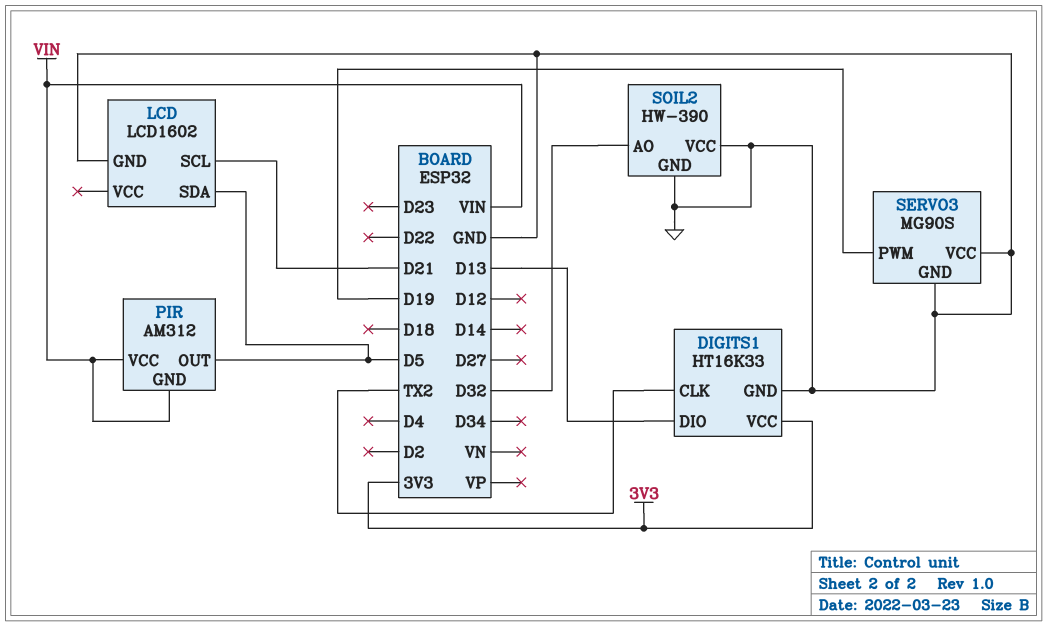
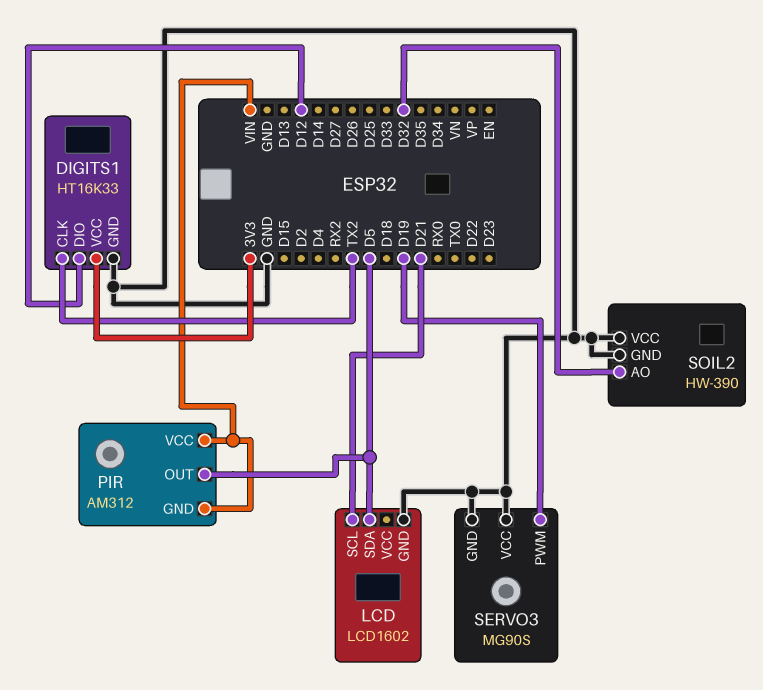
DIGITS1 pin DIO: D13 -> D12

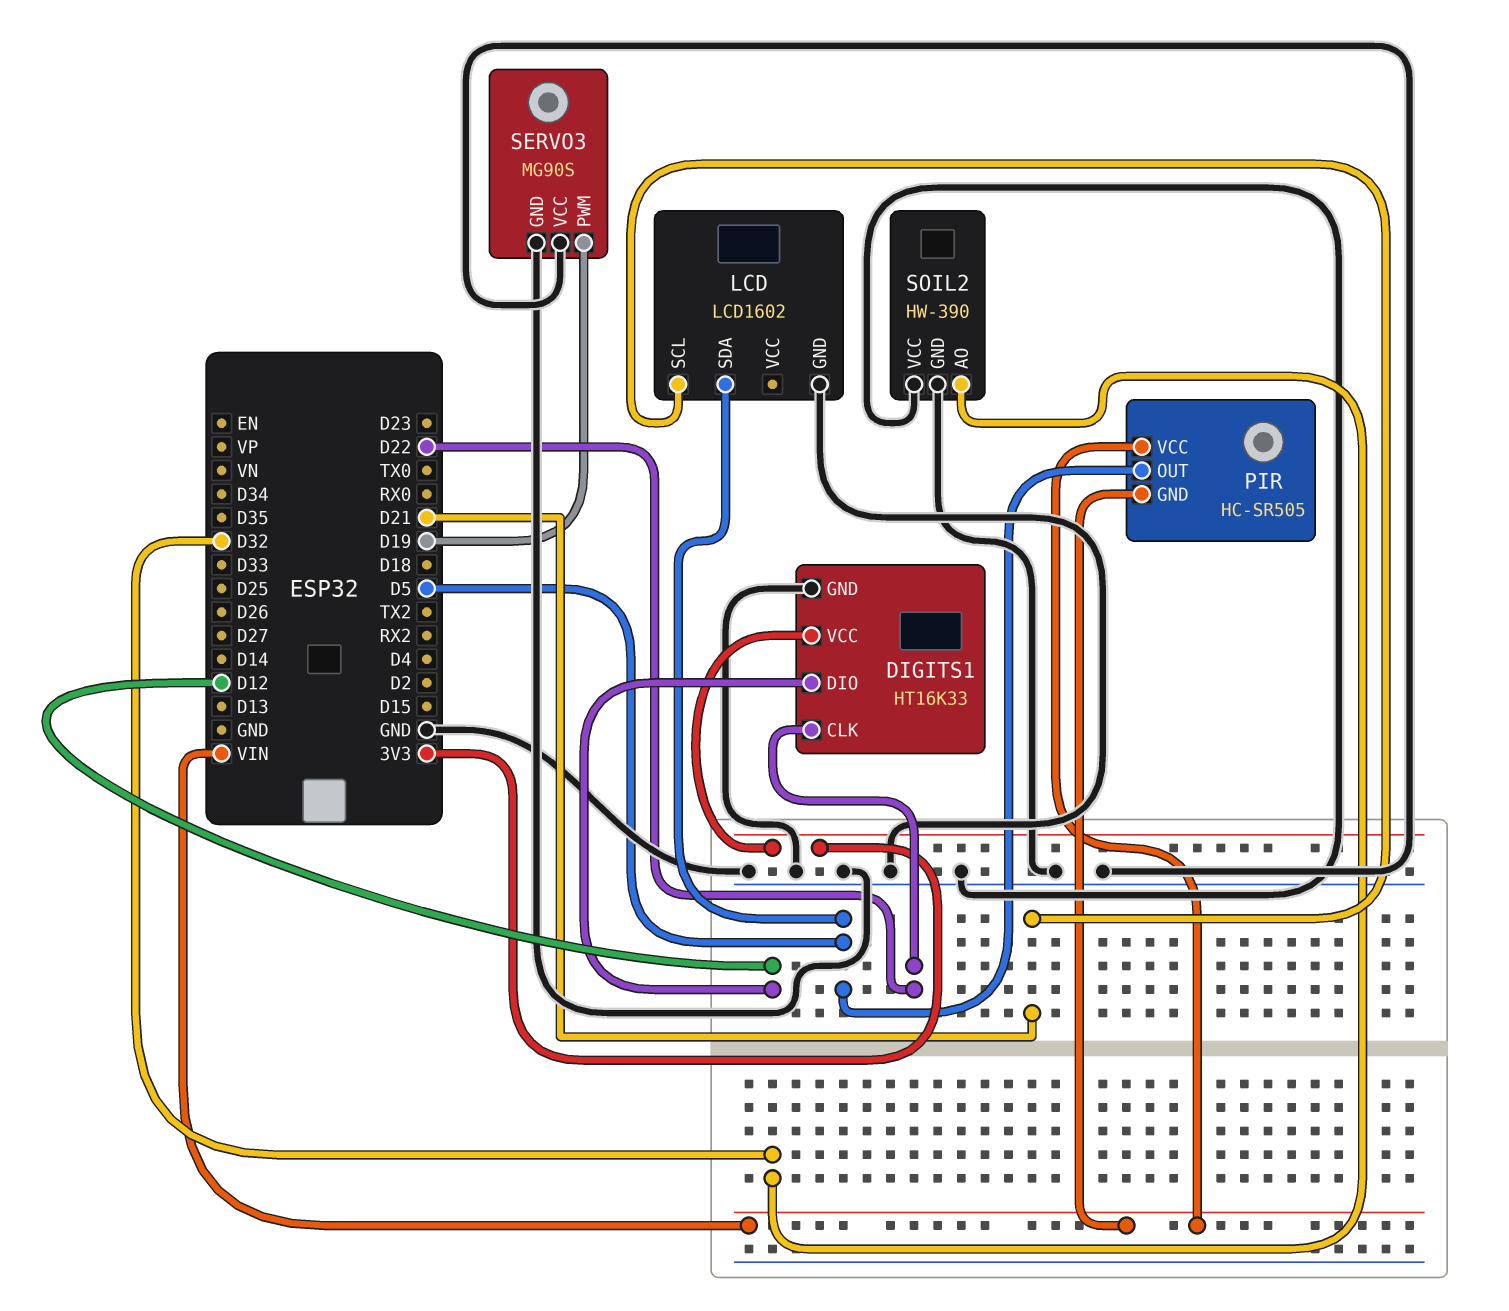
DIGITS1 pin CLK: TX2 -> D22
PIR: AM312 -> HC-SR505

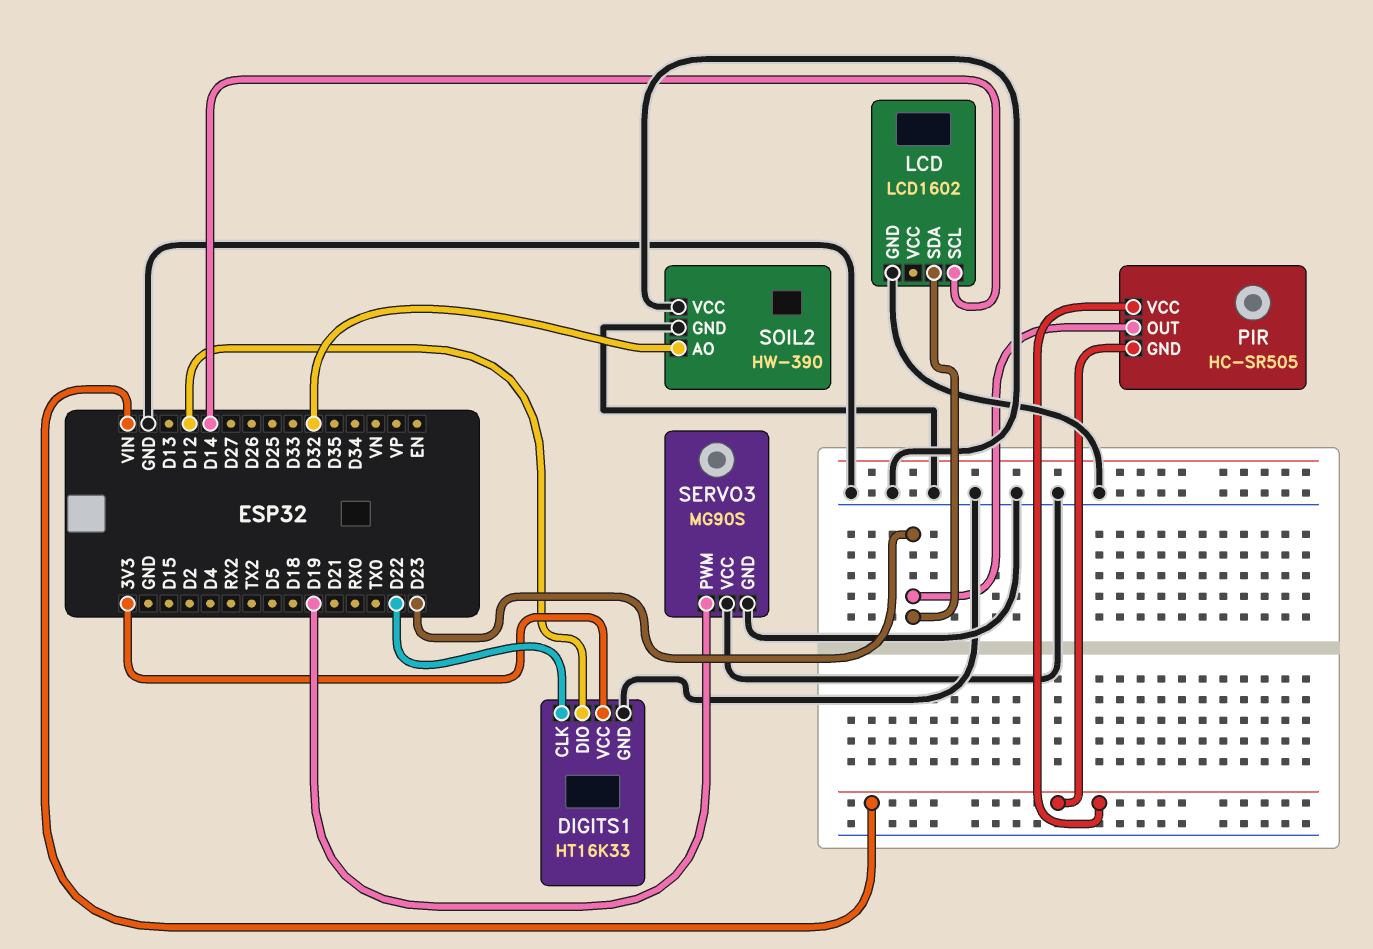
LCD pin SCL: D21 -> D14
LCD pin SDA: D5 -> D23
PIR pin OUT: D5 -> D23

